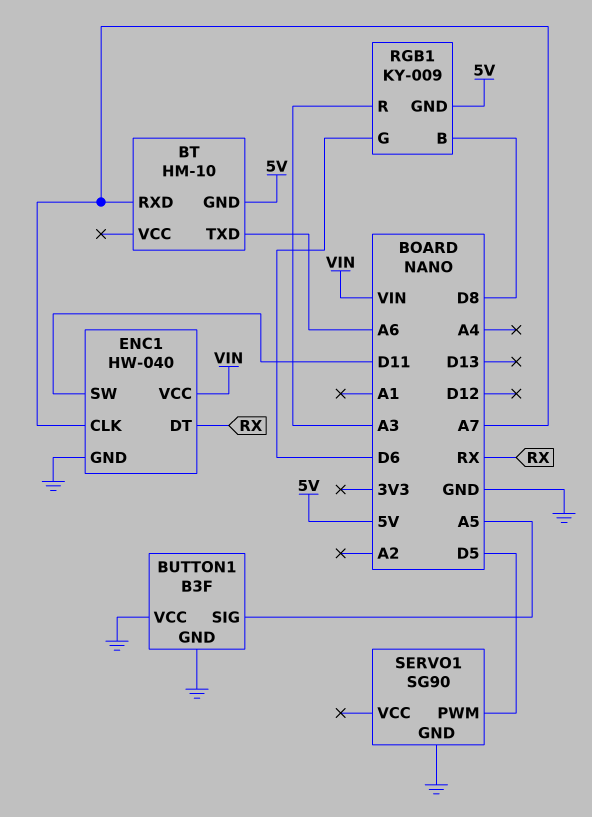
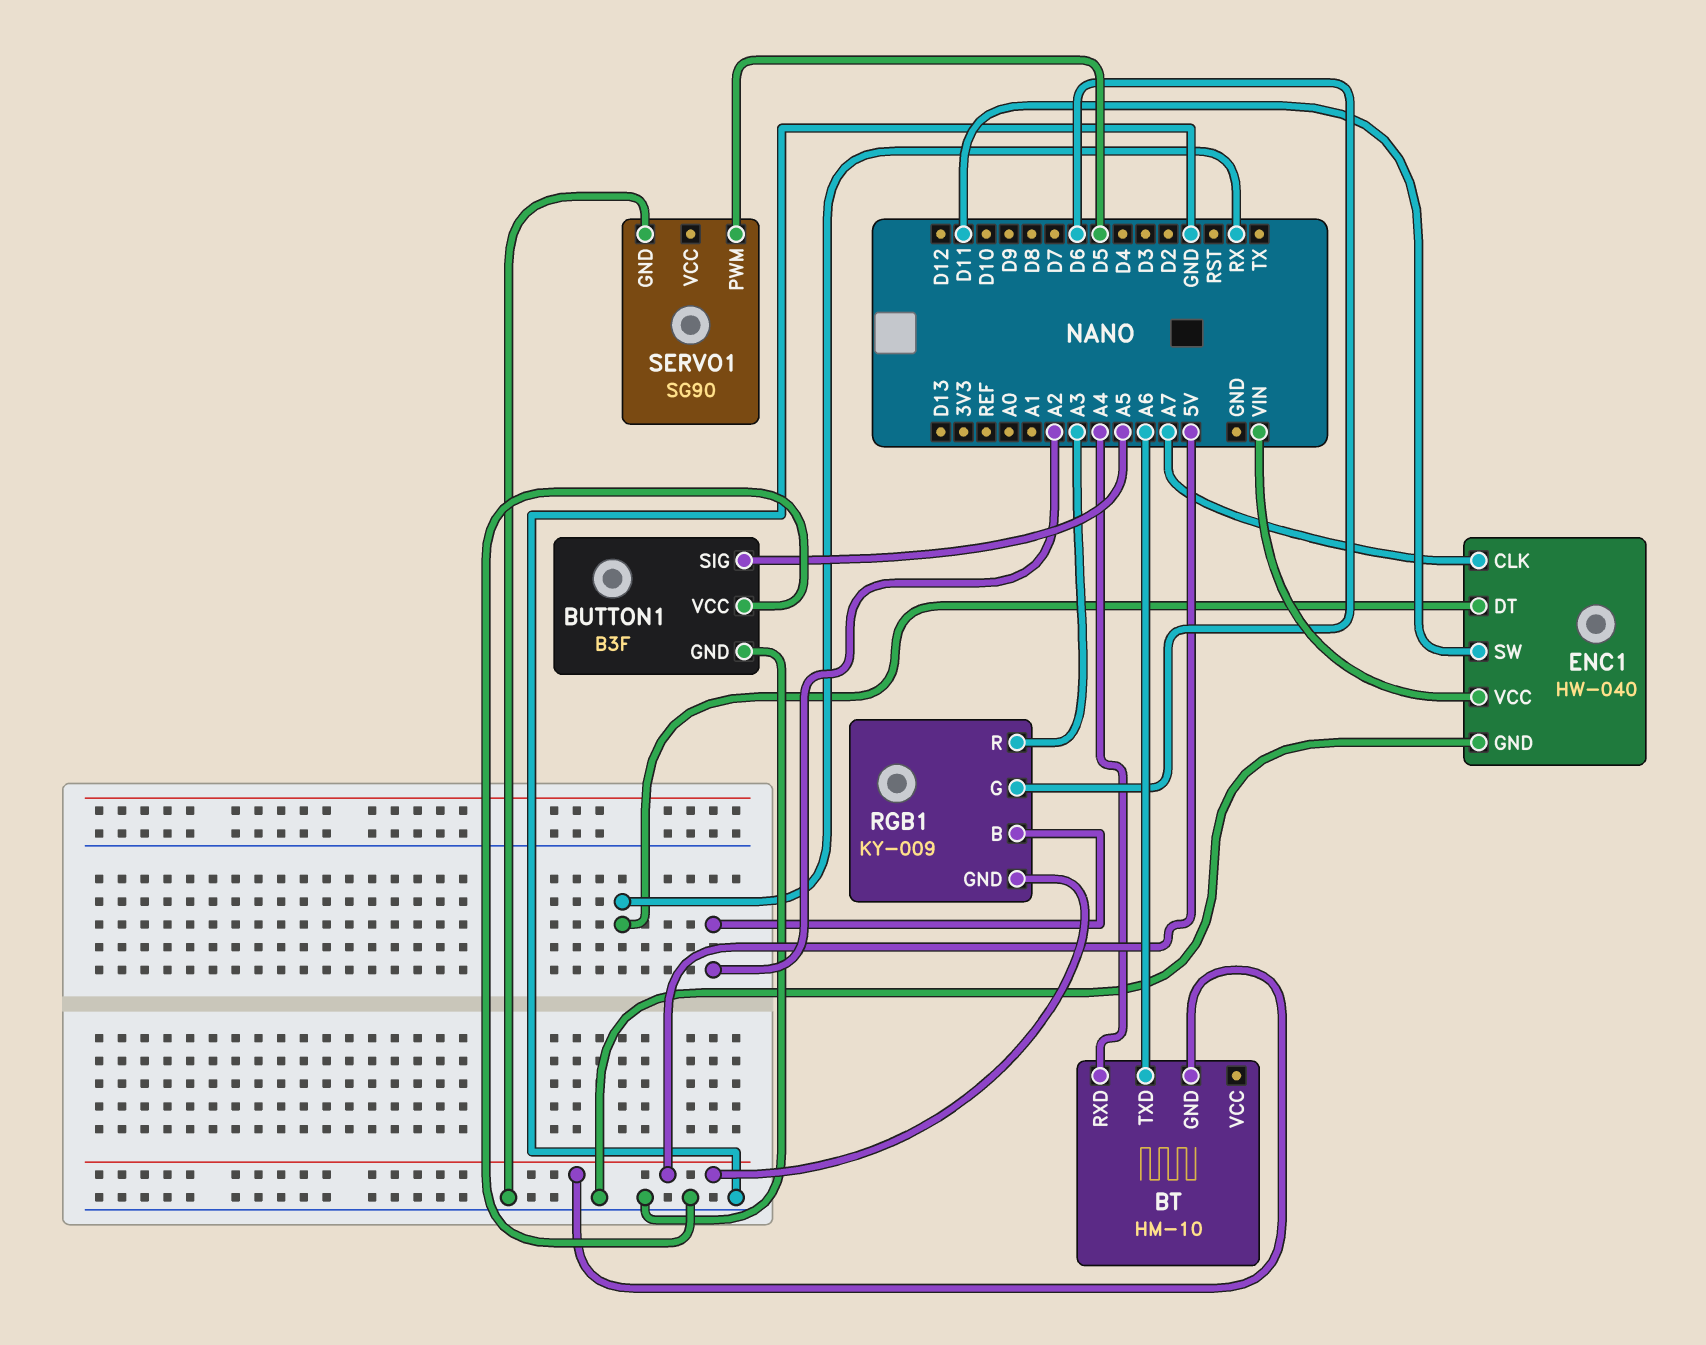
BT pin RXD: A7 -> A4
RGB1 pin B: D8 -> A2

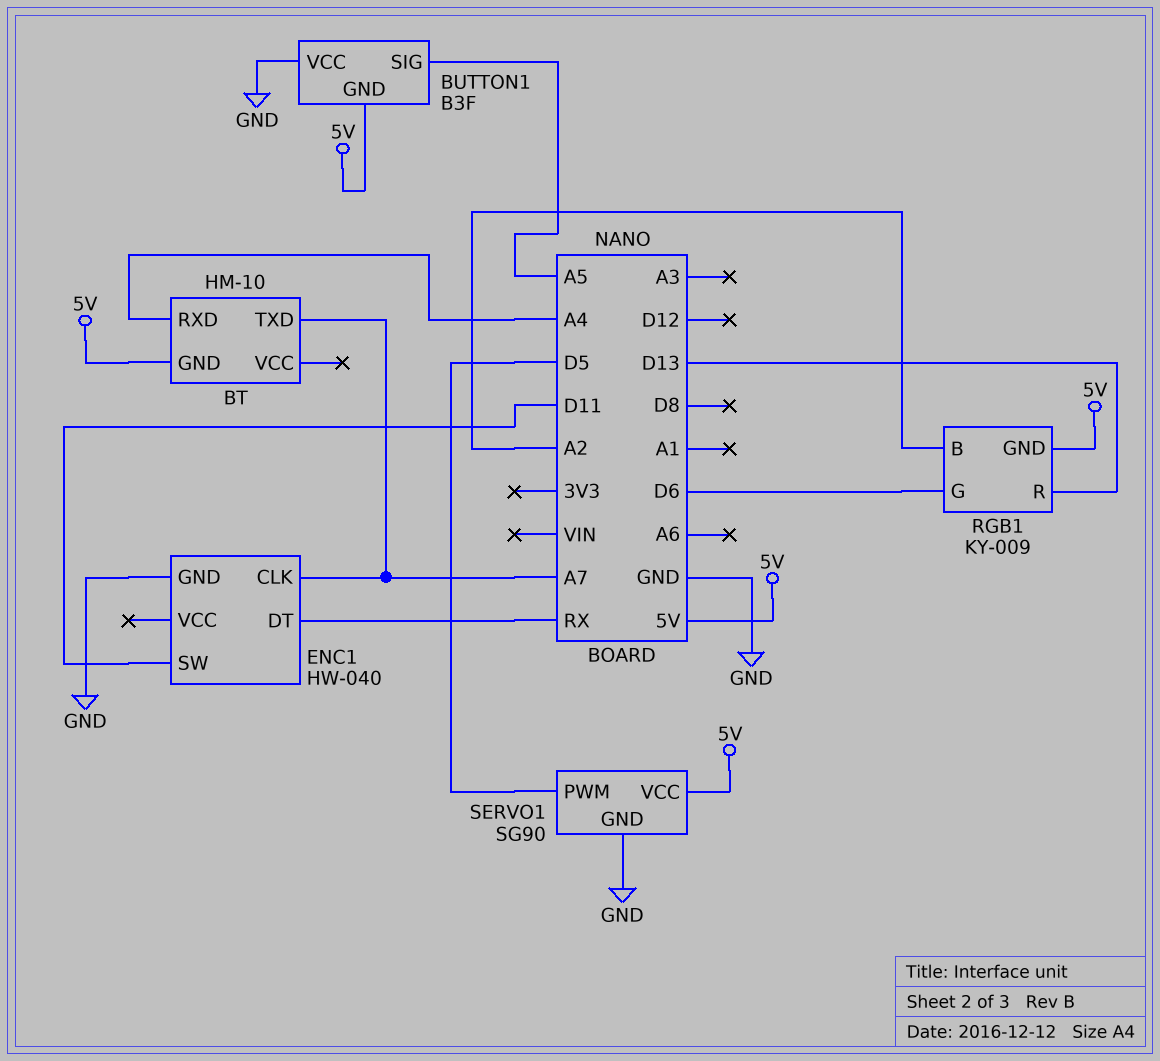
BT pin TXD: A6 -> A7
BUTTON1 pin GND: GND -> 5V
ENC1 pin VCC: VIN -> none
RGB1 pin R: A3 -> D13
SERVO1 pin VCC: none -> 5V

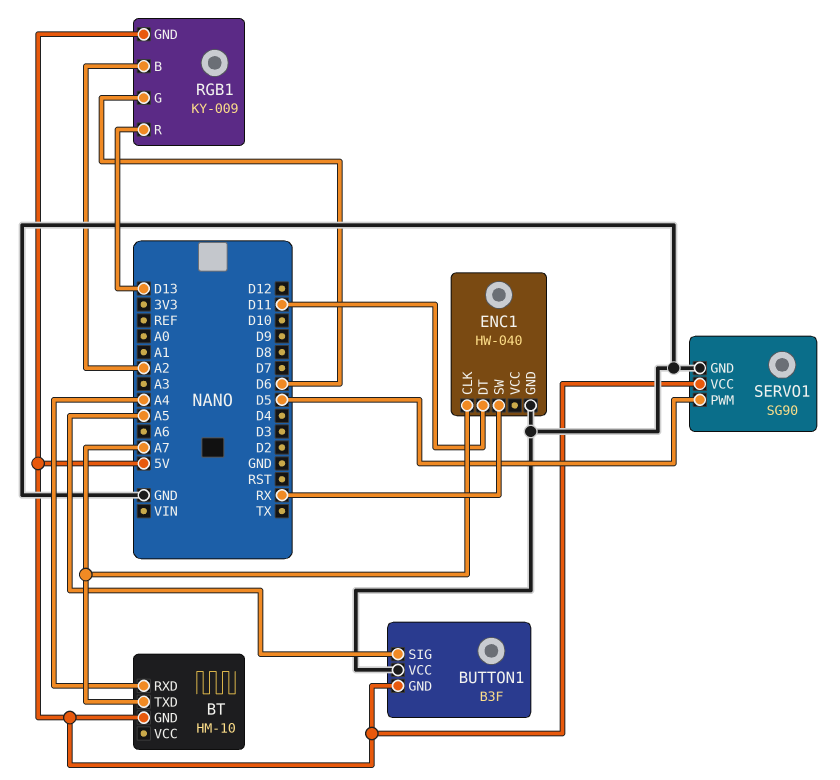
ENC1 pin DT: RX -> D11
ENC1 pin SW: D11 -> RX

